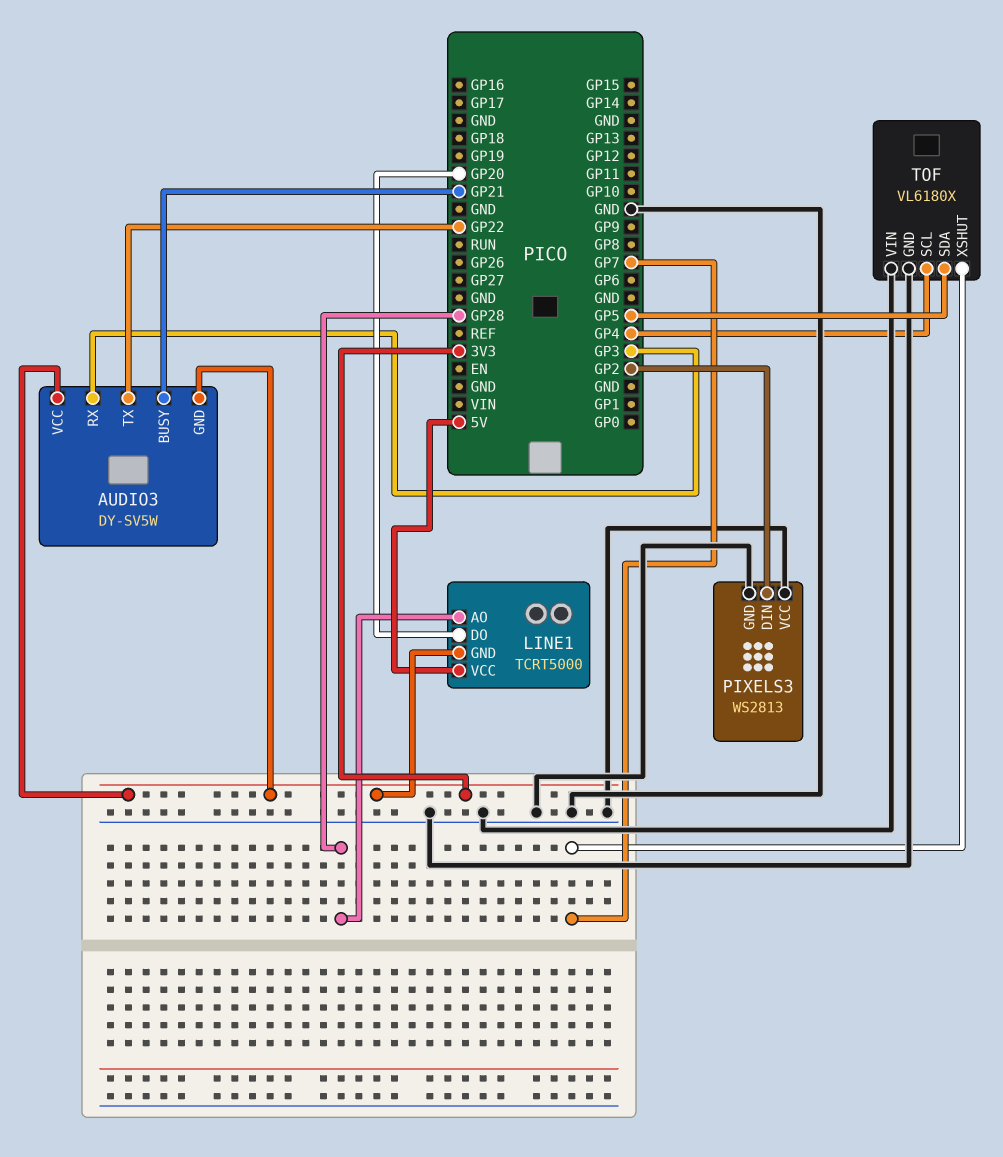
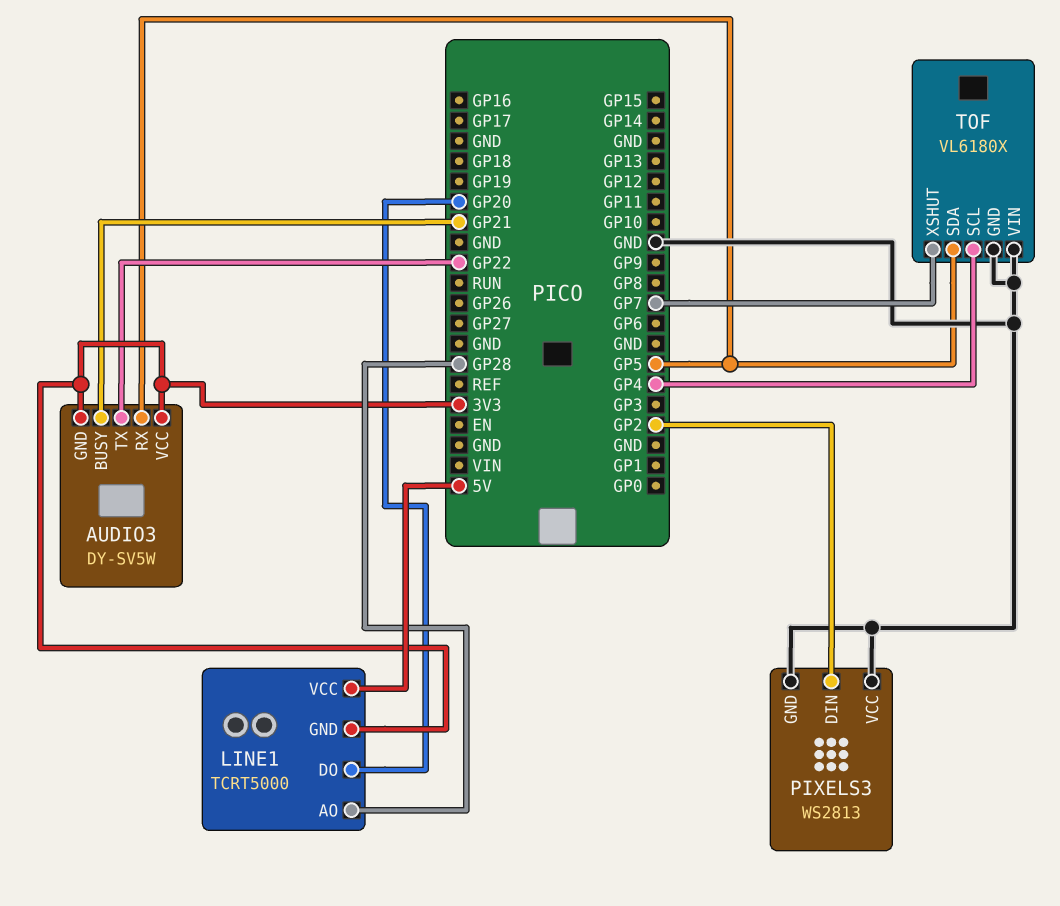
AUDIO3 pin RX: GP3 -> GP5

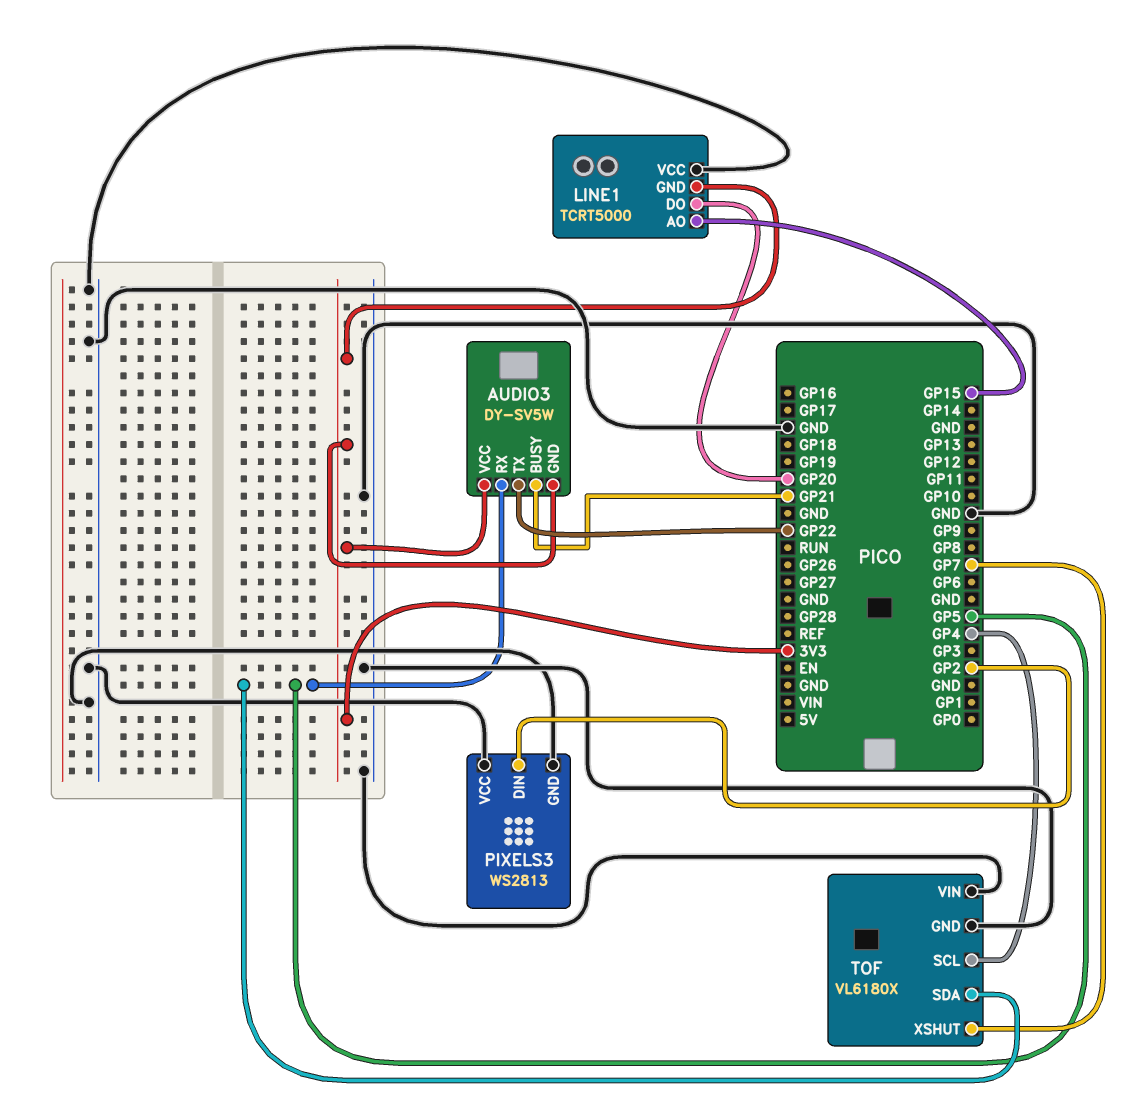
LINE1 pin AO: GP28 -> GP15
LINE1 pin VCC: 5V -> GND

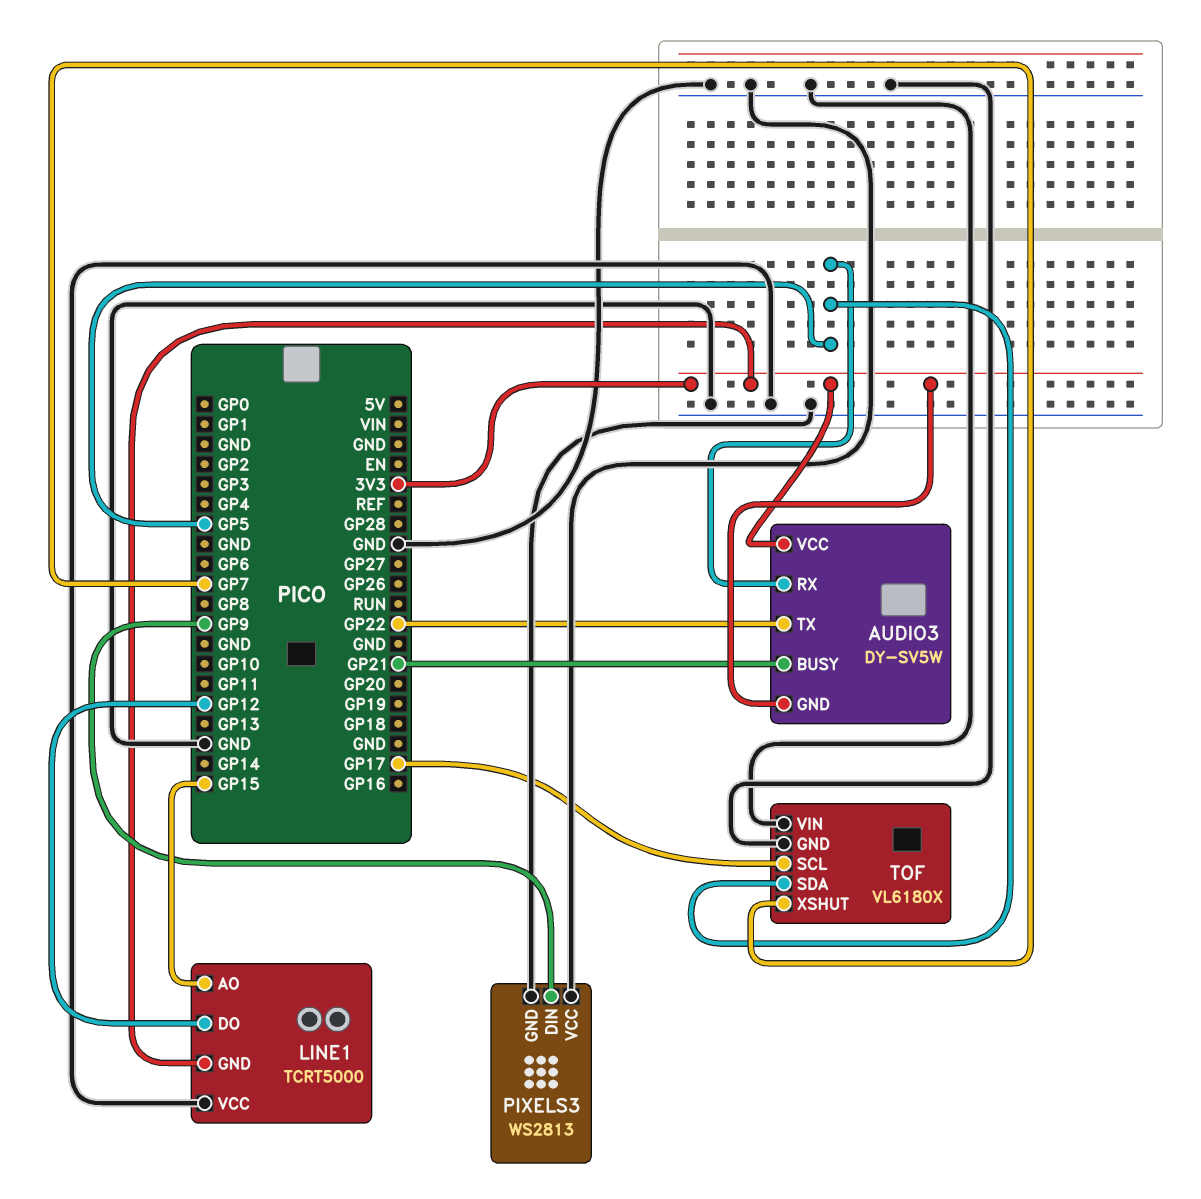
LINE1 pin DO: GP20 -> GP12
PIXELS3 pin DIN: GP2 -> GP9
TOF pin SCL: GP4 -> GP17

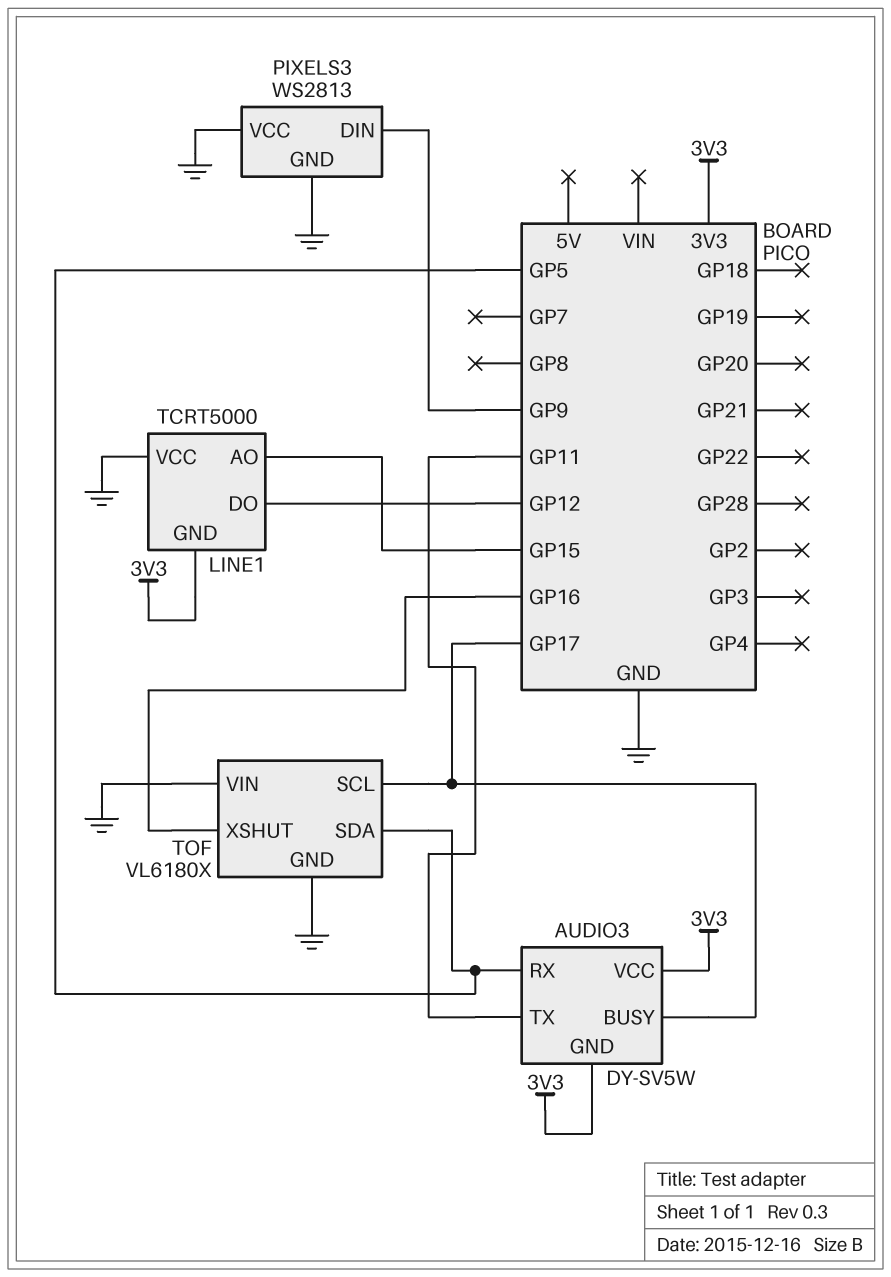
AUDIO3 pin BUSY: GP21 -> GP17
AUDIO3 pin TX: GP22 -> GP11
TOF pin XSHUT: GP7 -> GP16

